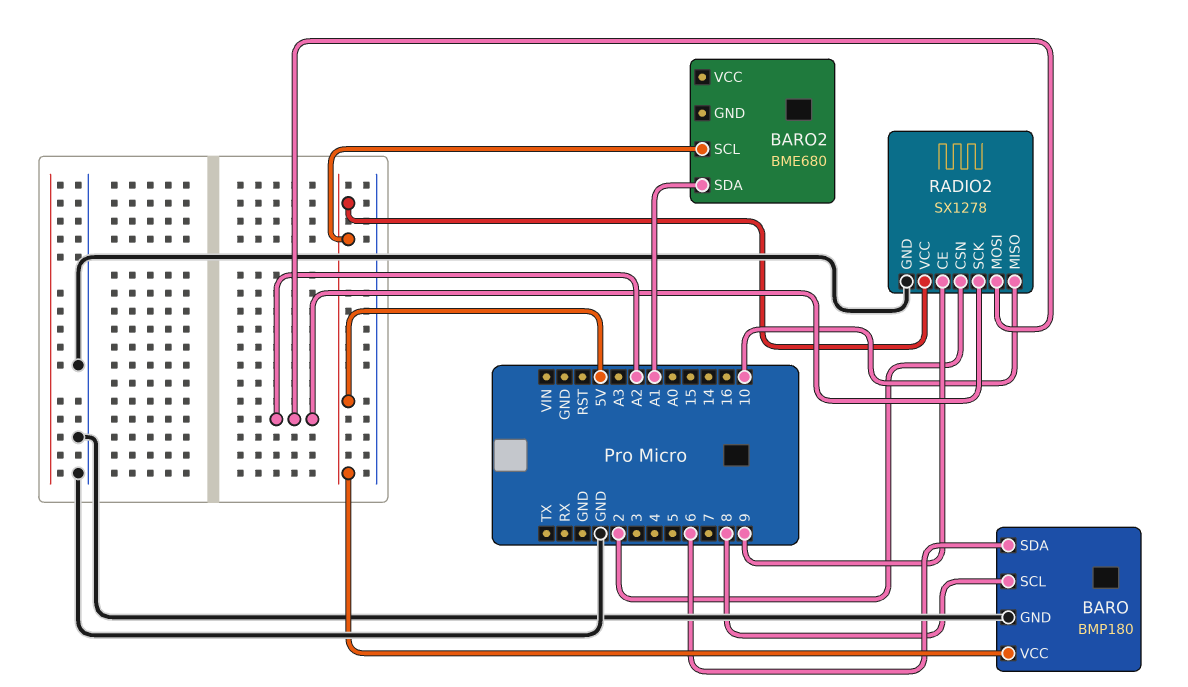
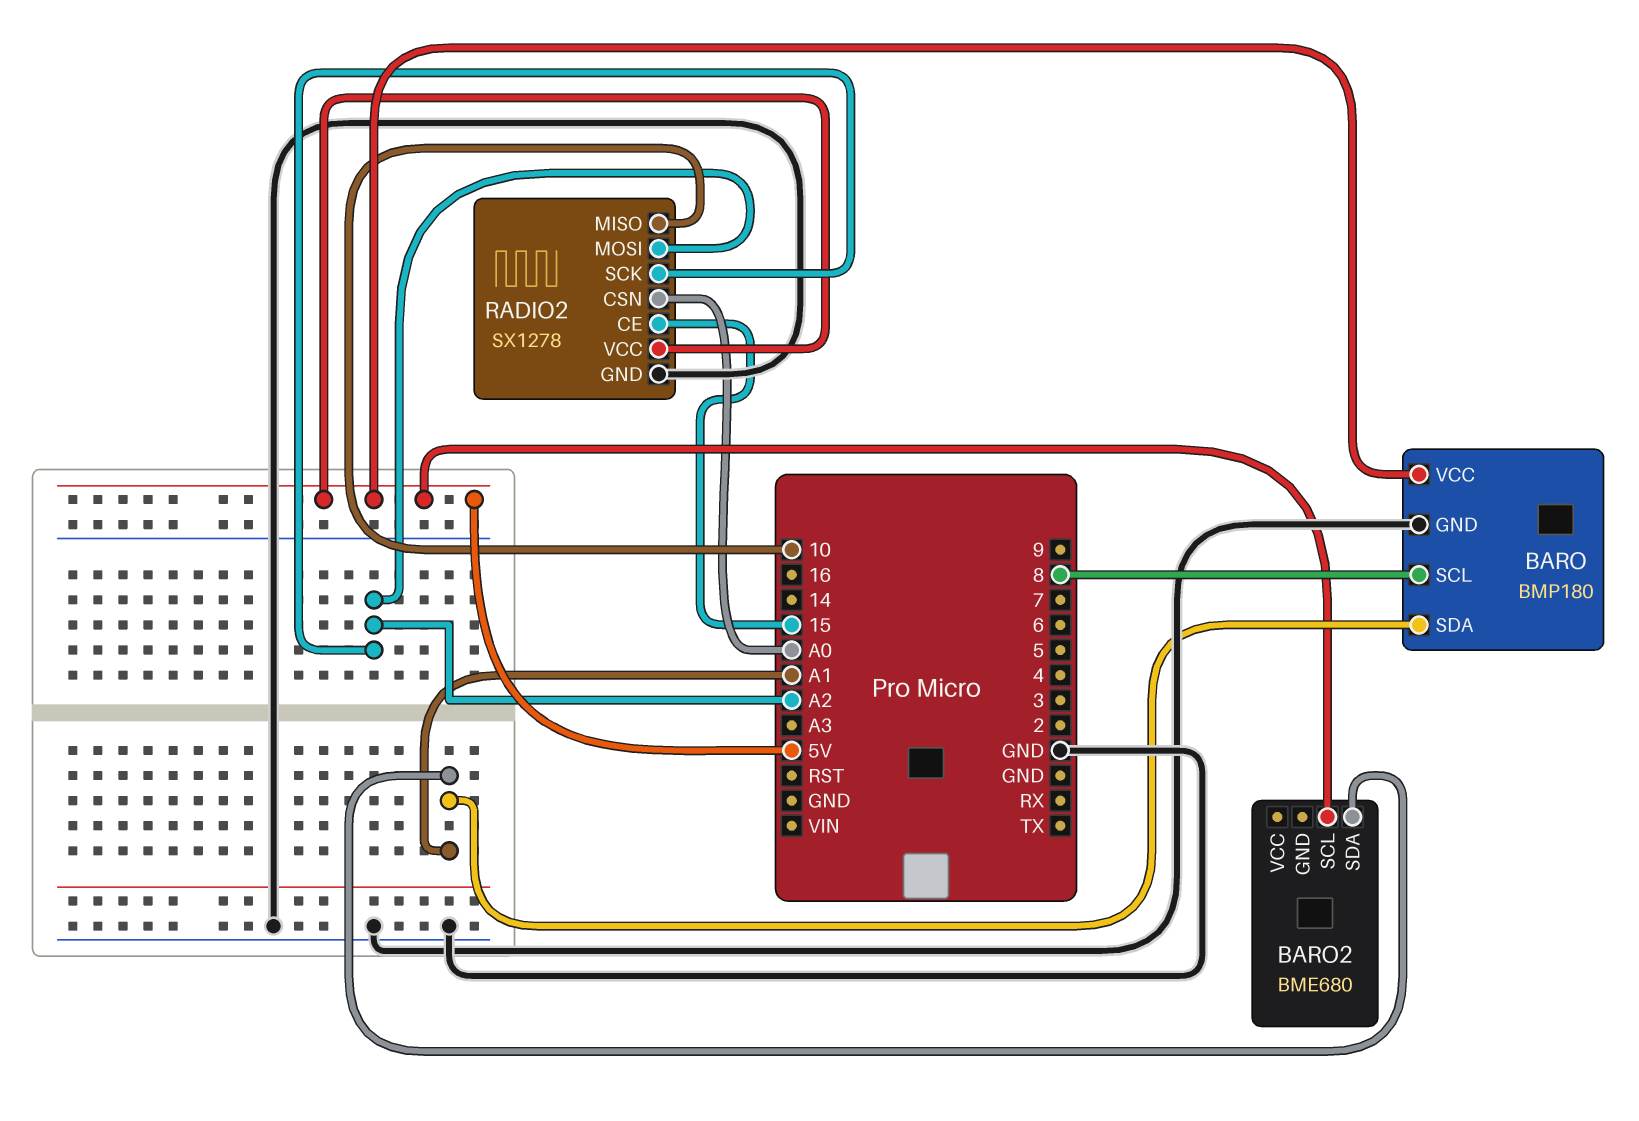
BARO pin SDA: 6 -> A1
RADIO2 pin CE: 9 -> 15
RADIO2 pin CSN: 2 -> A0

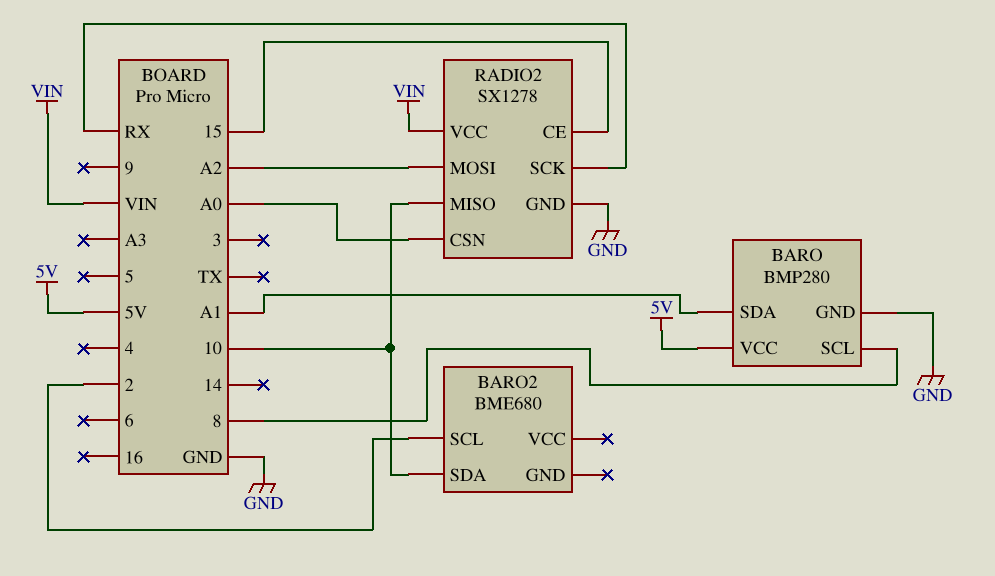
BARO: BMP180 -> BMP280
BARO2 pin SCL: 5V -> 2
BARO2 pin SDA: A1 -> 10
RADIO2 pin SCK: A2 -> RX
RADIO2 pin VCC: 5V -> VIN

